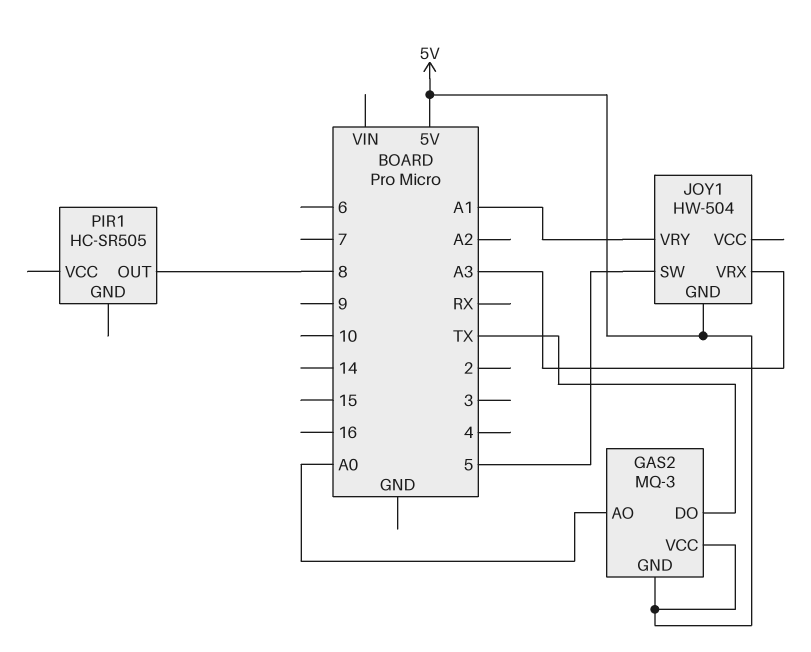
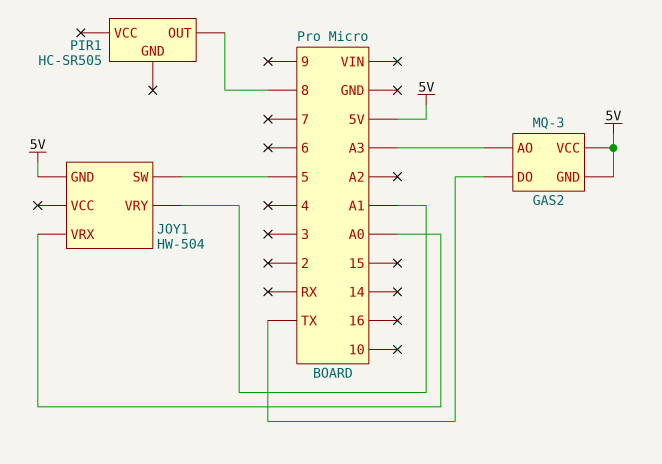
GAS2 pin AO: A0 -> A3
JOY1 pin VRX: A3 -> A0

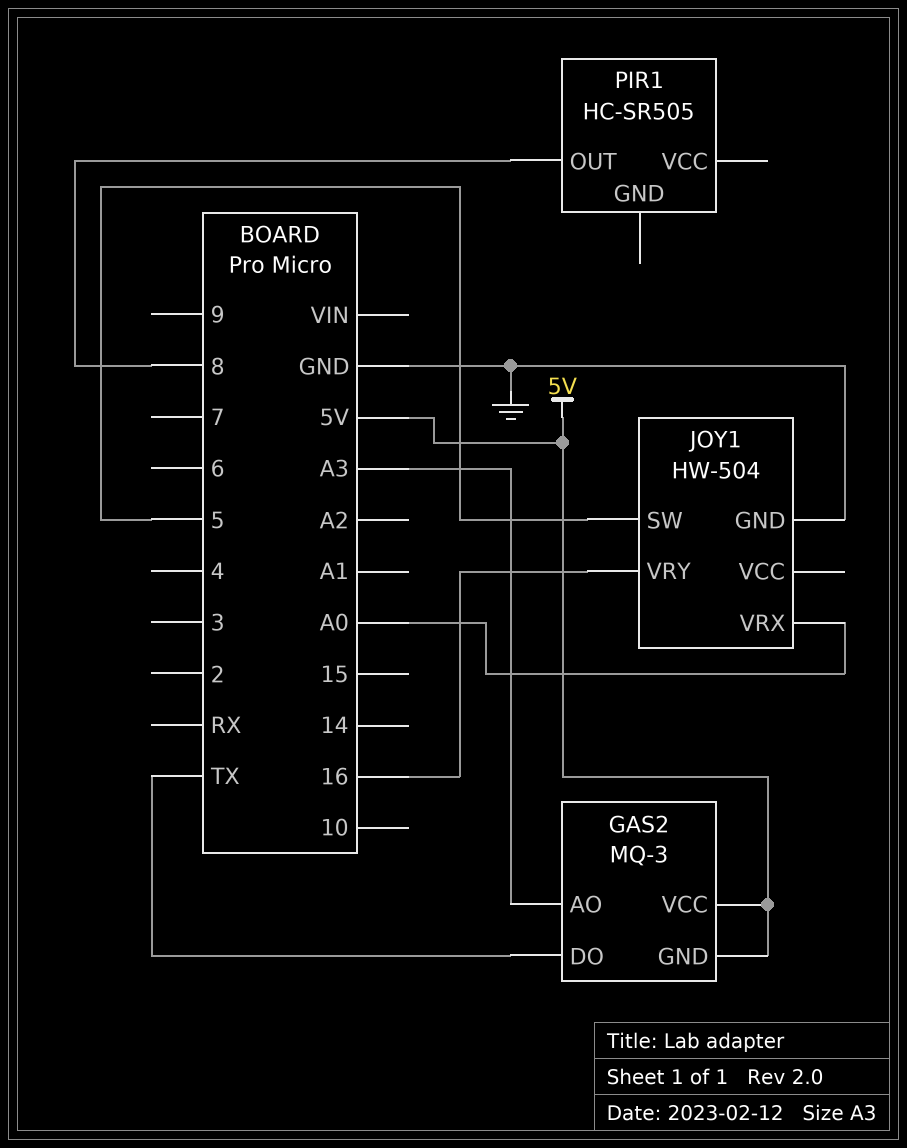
JOY1 pin GND: 5V -> GND
JOY1 pin VRY: A1 -> 16

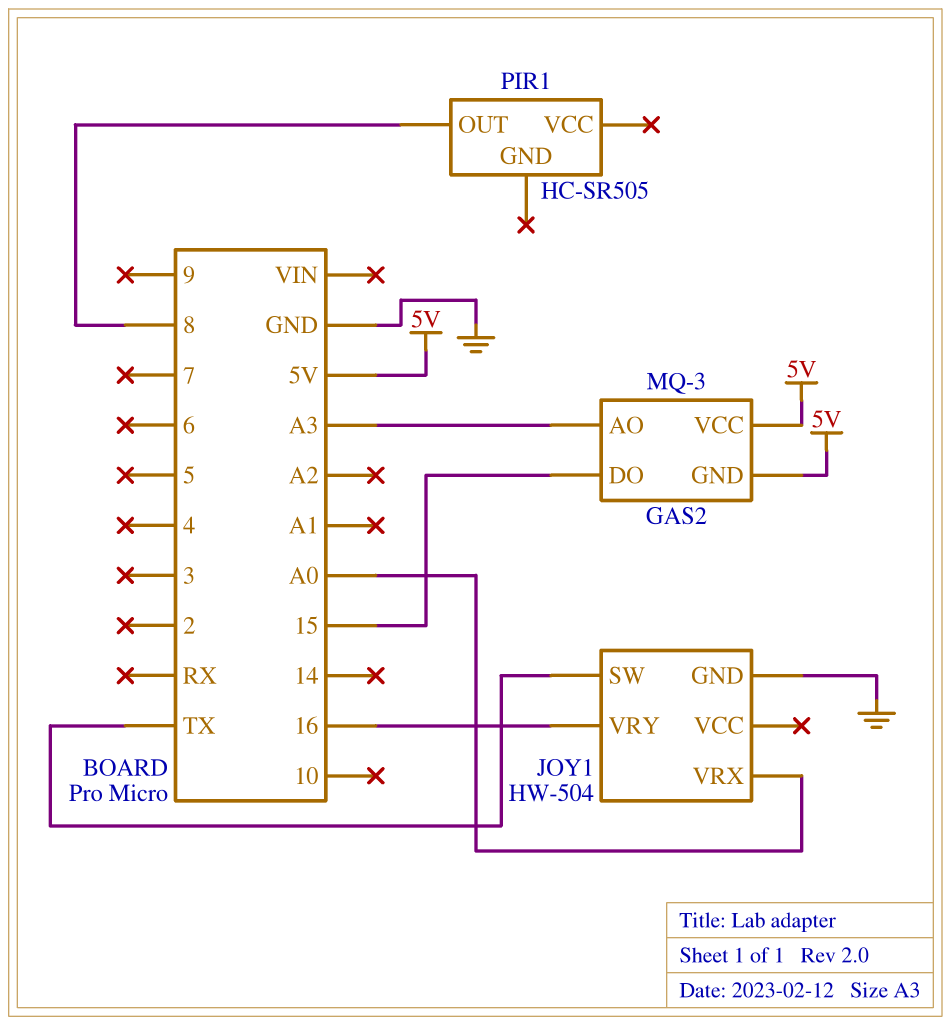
GAS2 pin DO: TX -> 15
JOY1 pin SW: 5 -> TX

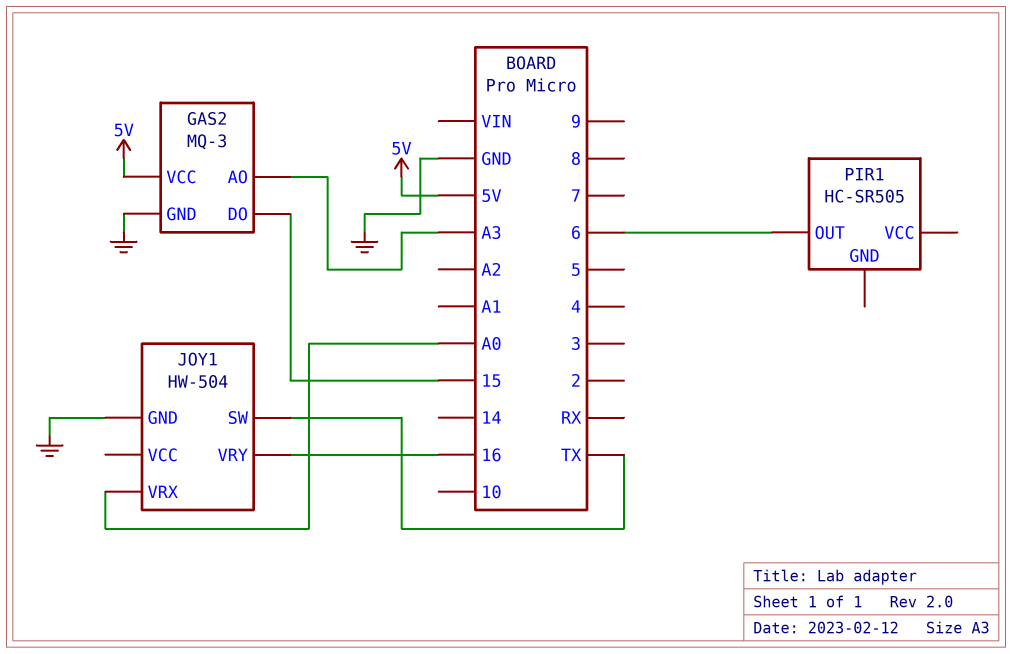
GAS2 pin GND: 5V -> GND
PIR1 pin OUT: 8 -> 6

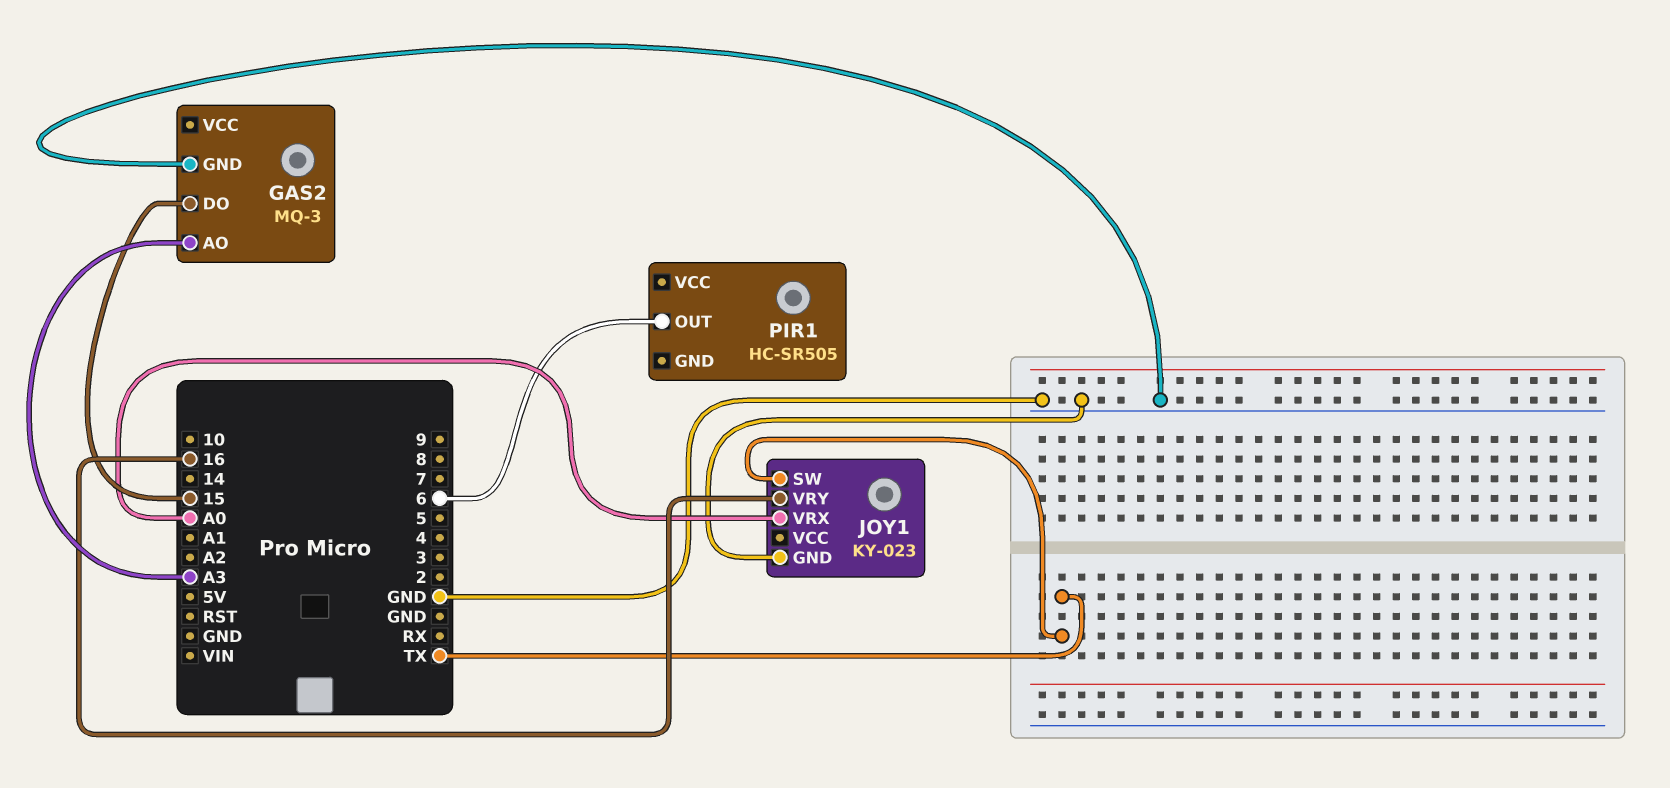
GAS2 pin VCC: 5V -> none
JOY1: HW-504 -> KY-023

